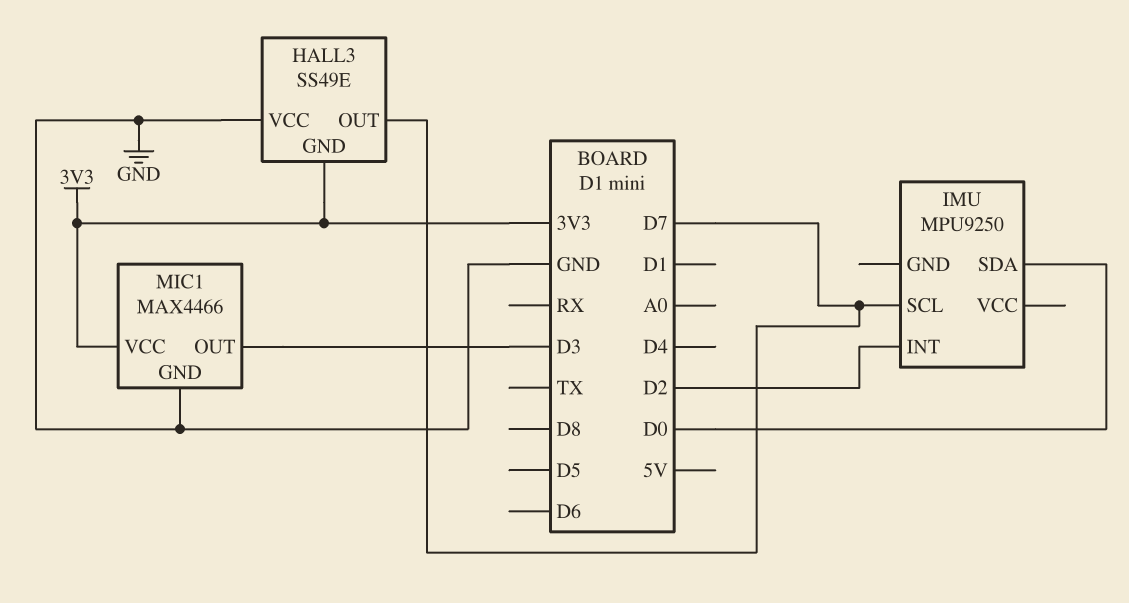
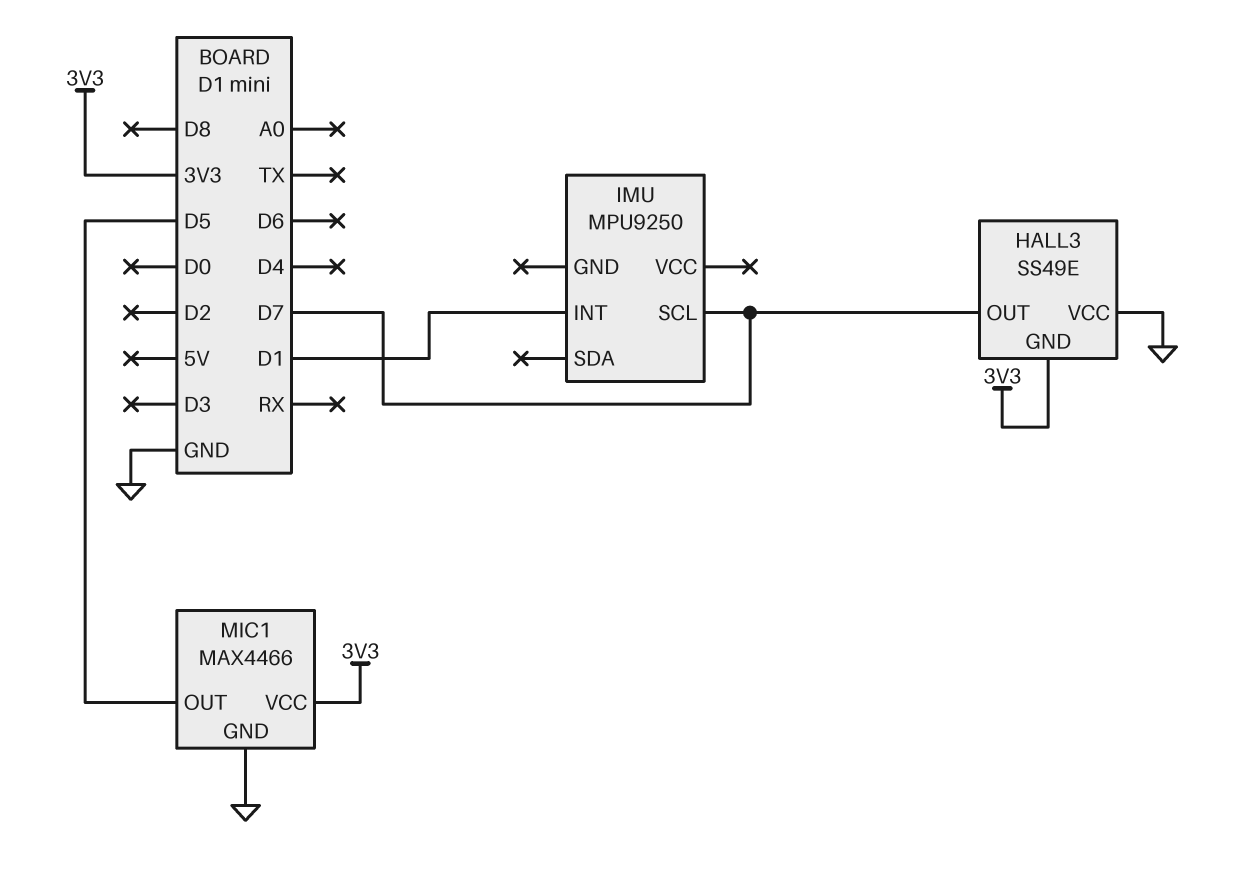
IMU pin INT: D2 -> D1
IMU pin SDA: D0 -> none
MIC1 pin OUT: D3 -> D5

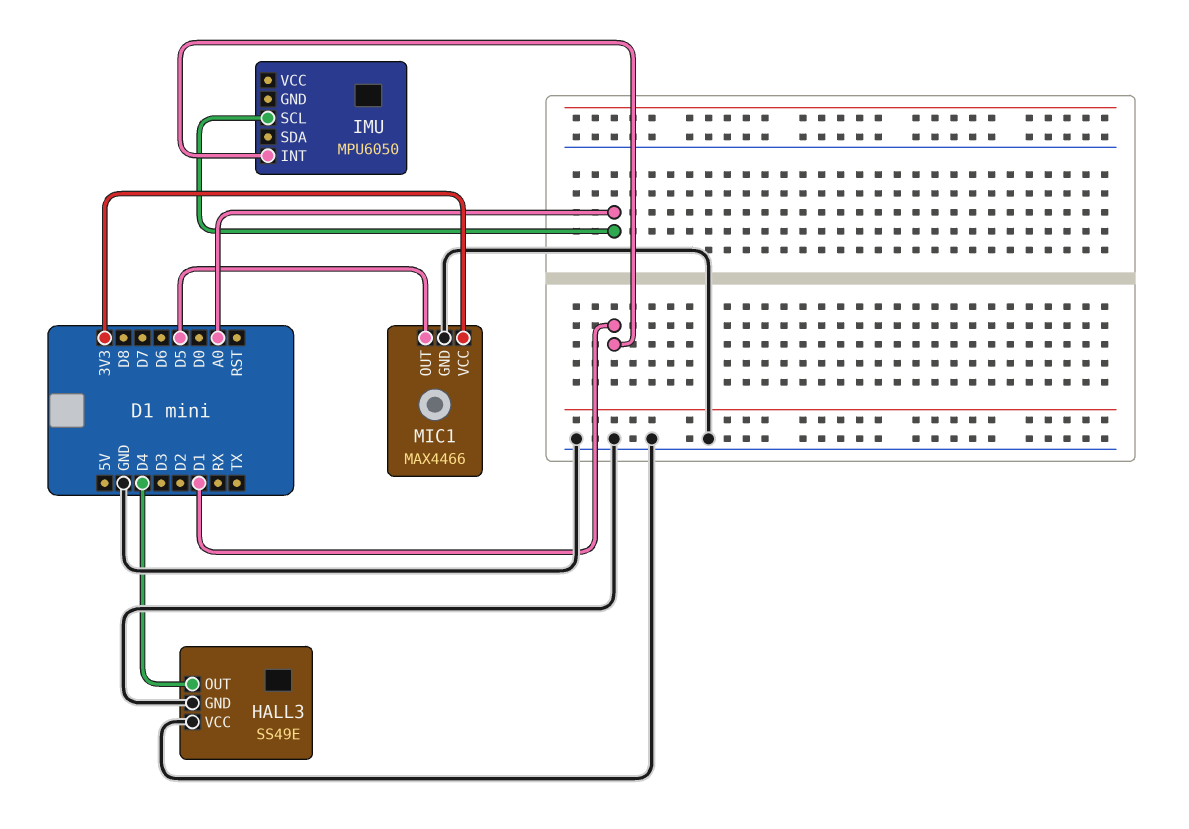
HALL3 pin GND: 3V3 -> GND
HALL3 pin OUT: D7 -> D4
IMU: MPU9250 -> MPU6050
IMU pin SCL: D7 -> A0

